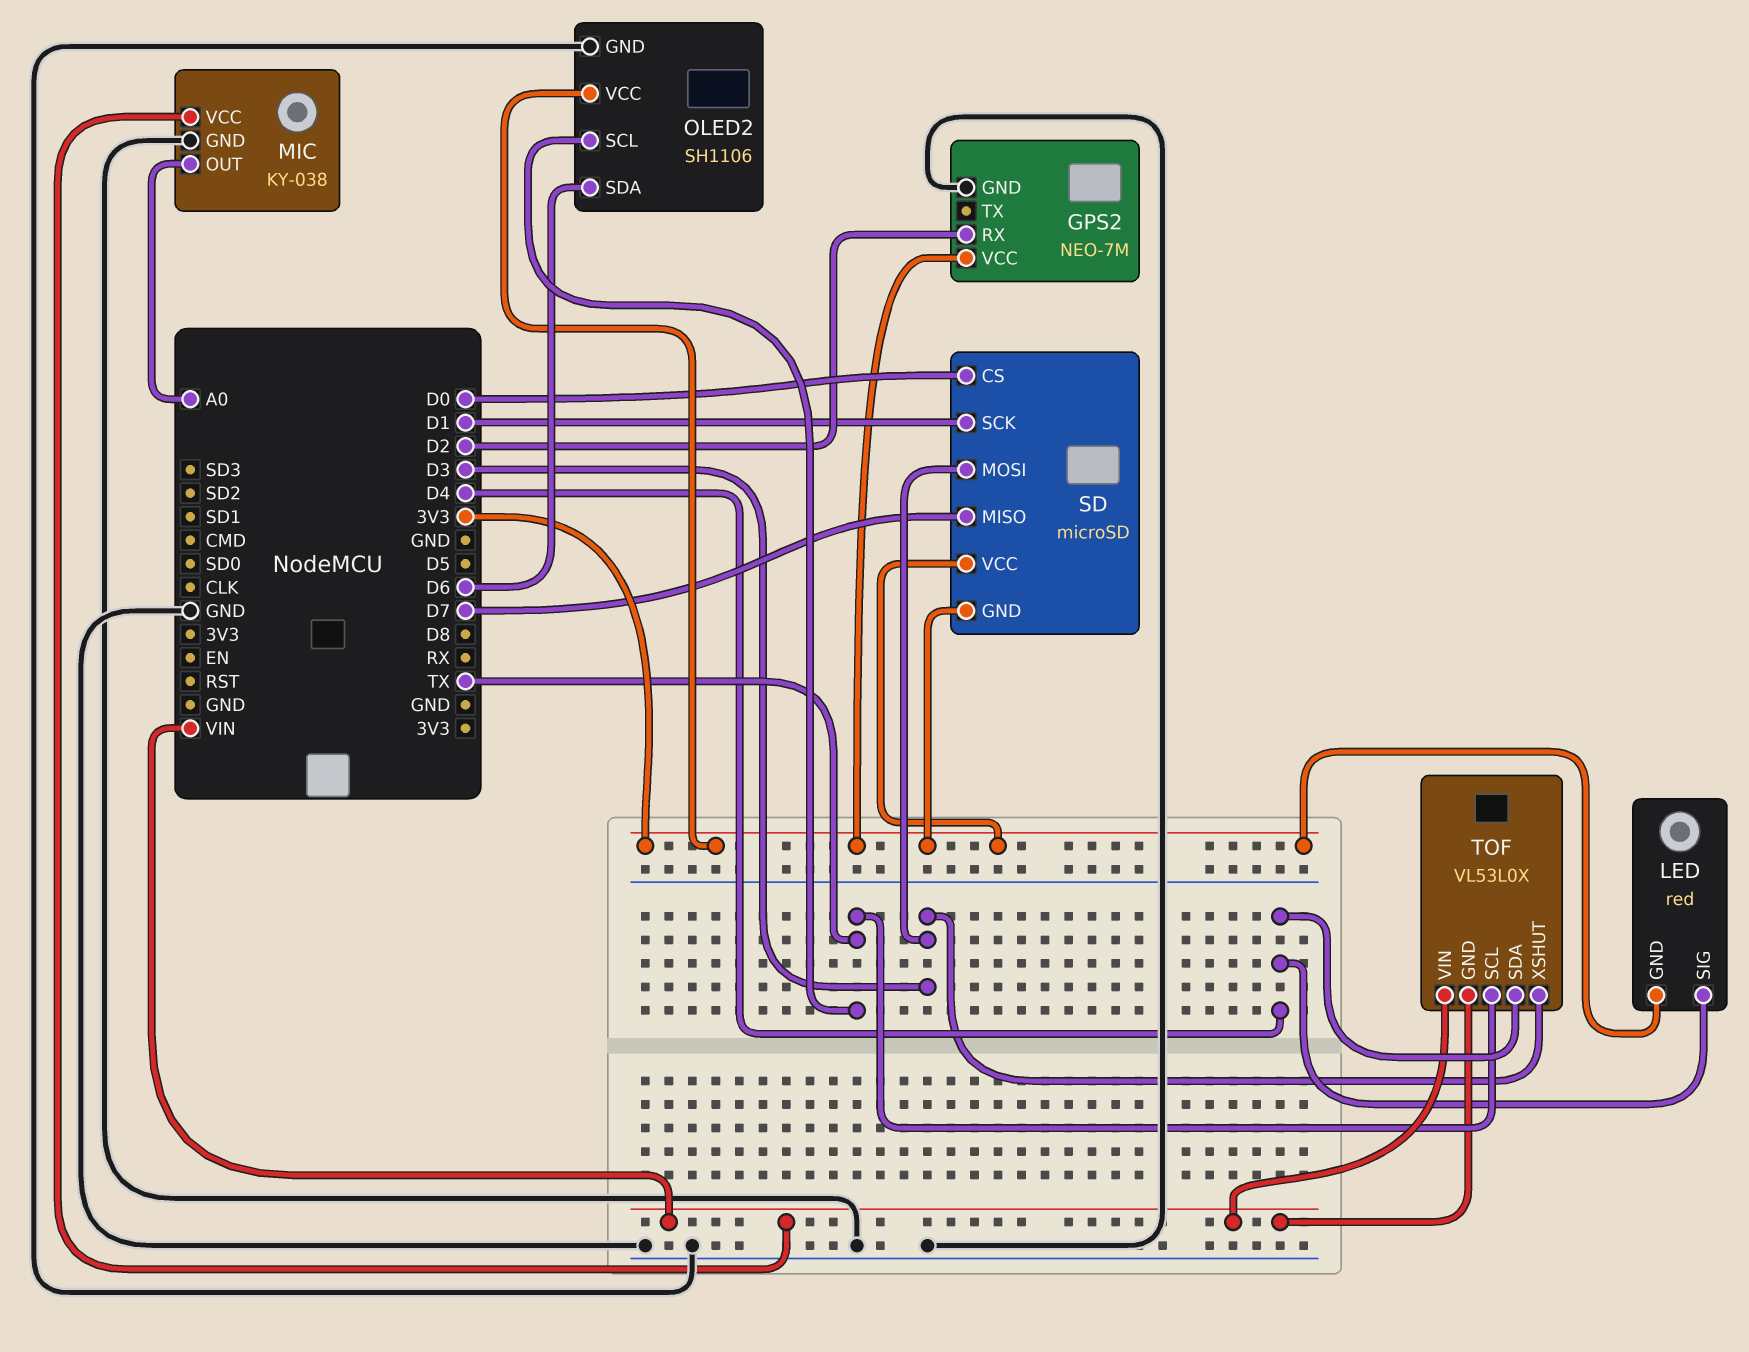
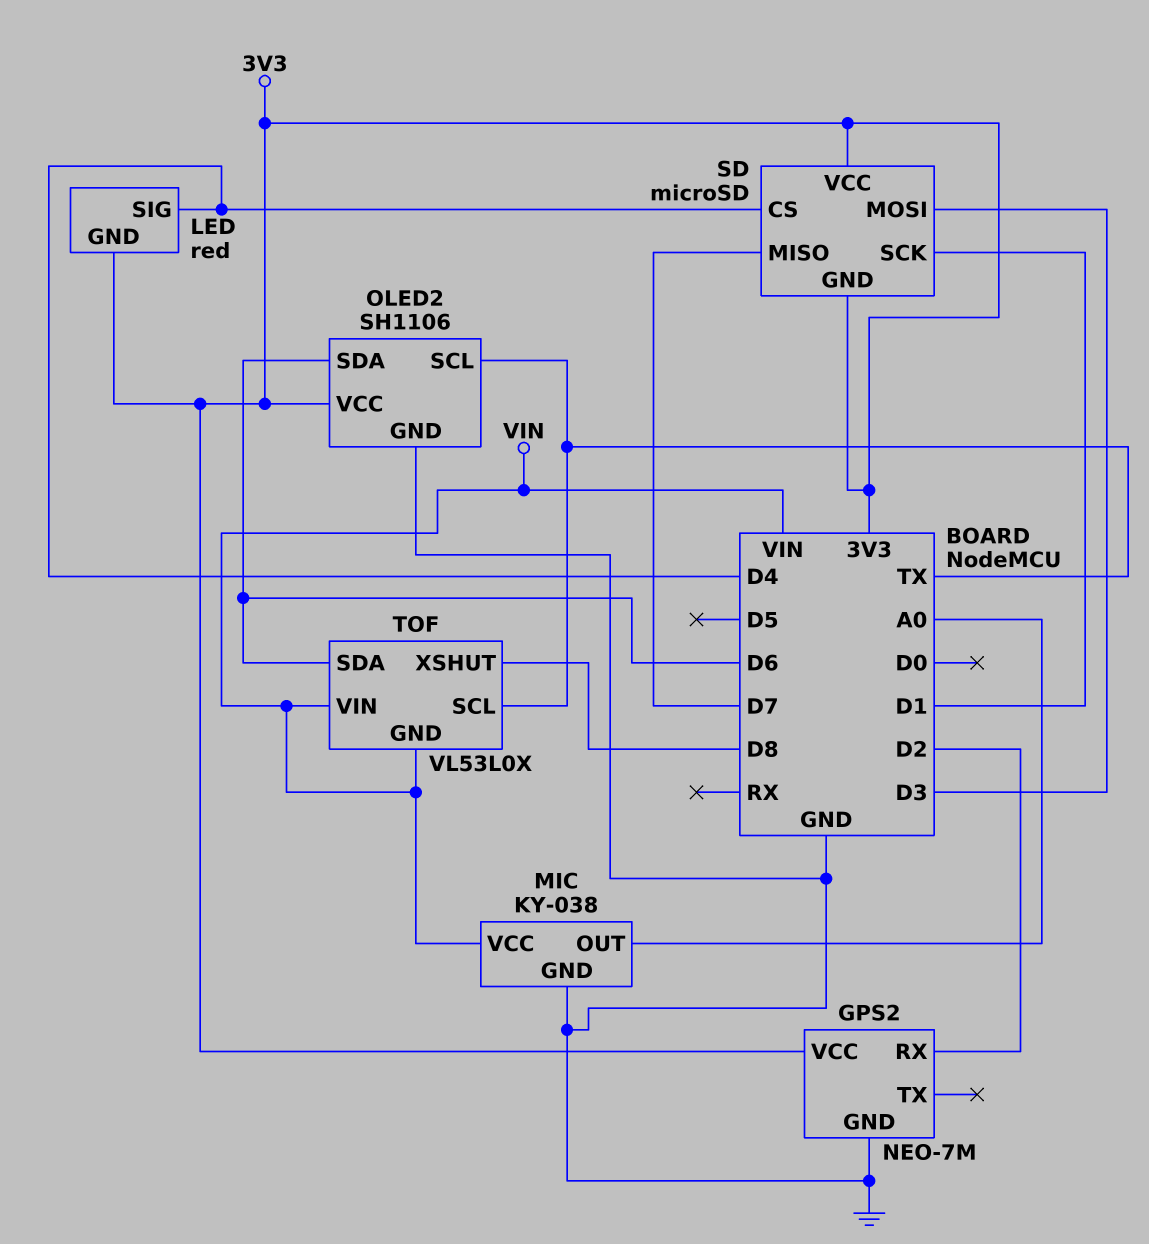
SD pin CS: D0 -> D4
TOF pin SDA: D4 -> D6
TOF pin XSHUT: D3 -> D8

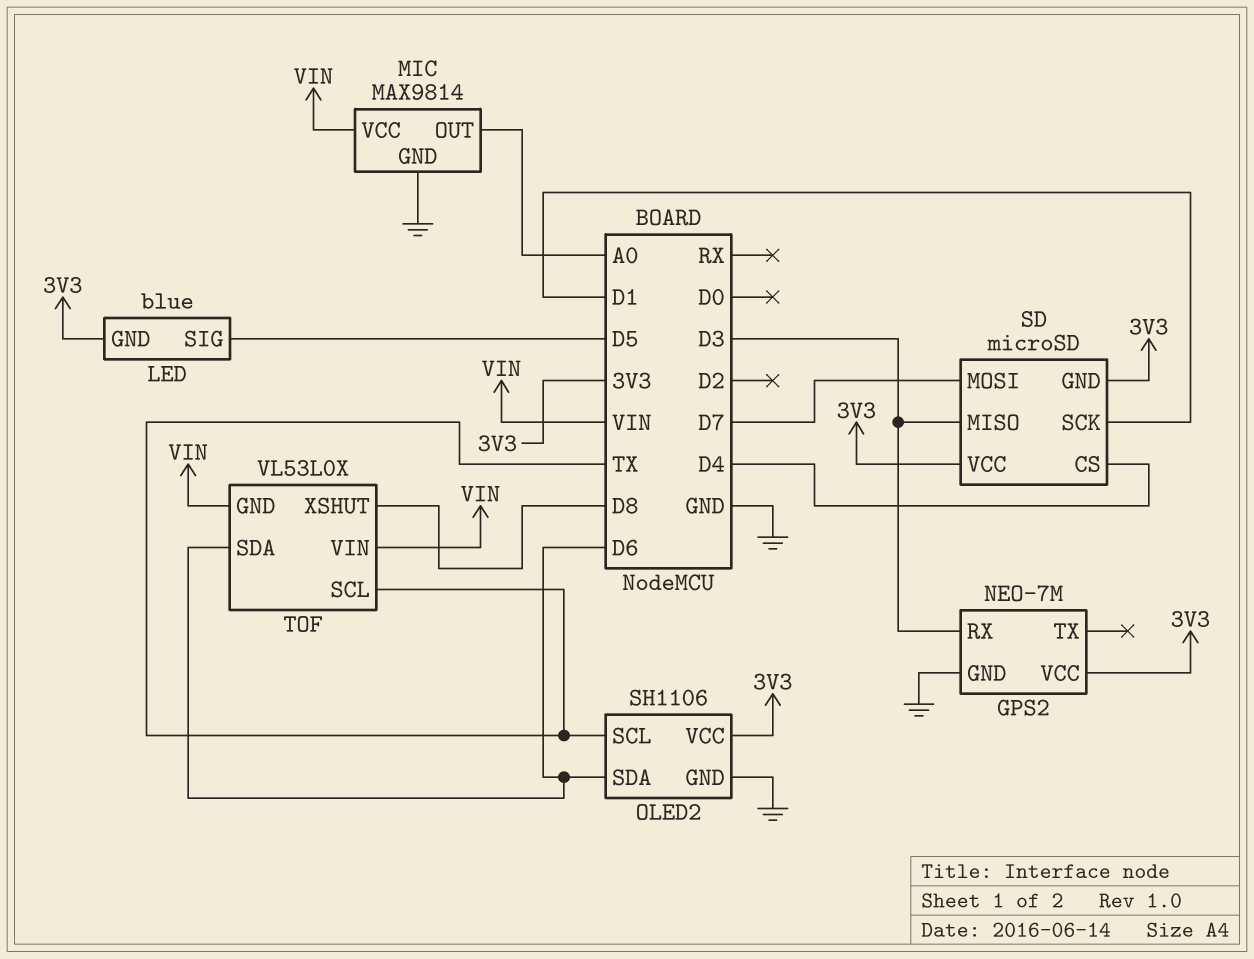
GPS2 pin RX: D2 -> D3
LED: red -> blue
LED pin SIG: D4 -> D5
MIC: KY-038 -> MAX9814
SD pin MISO: D7 -> D3
SD pin MOSI: D3 -> D7

